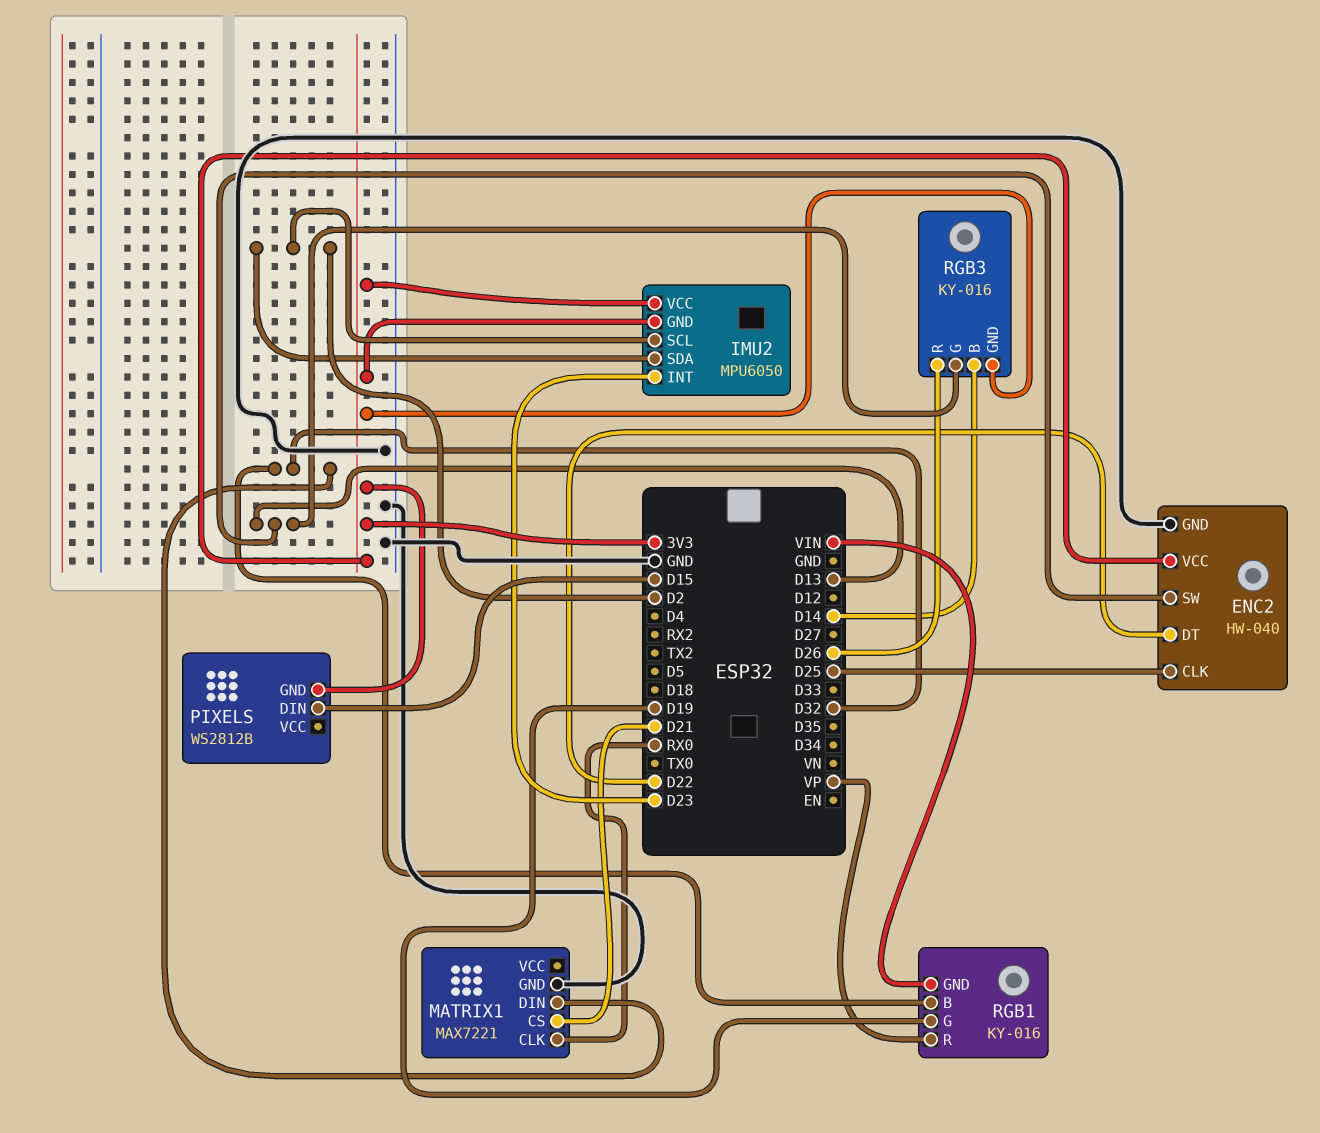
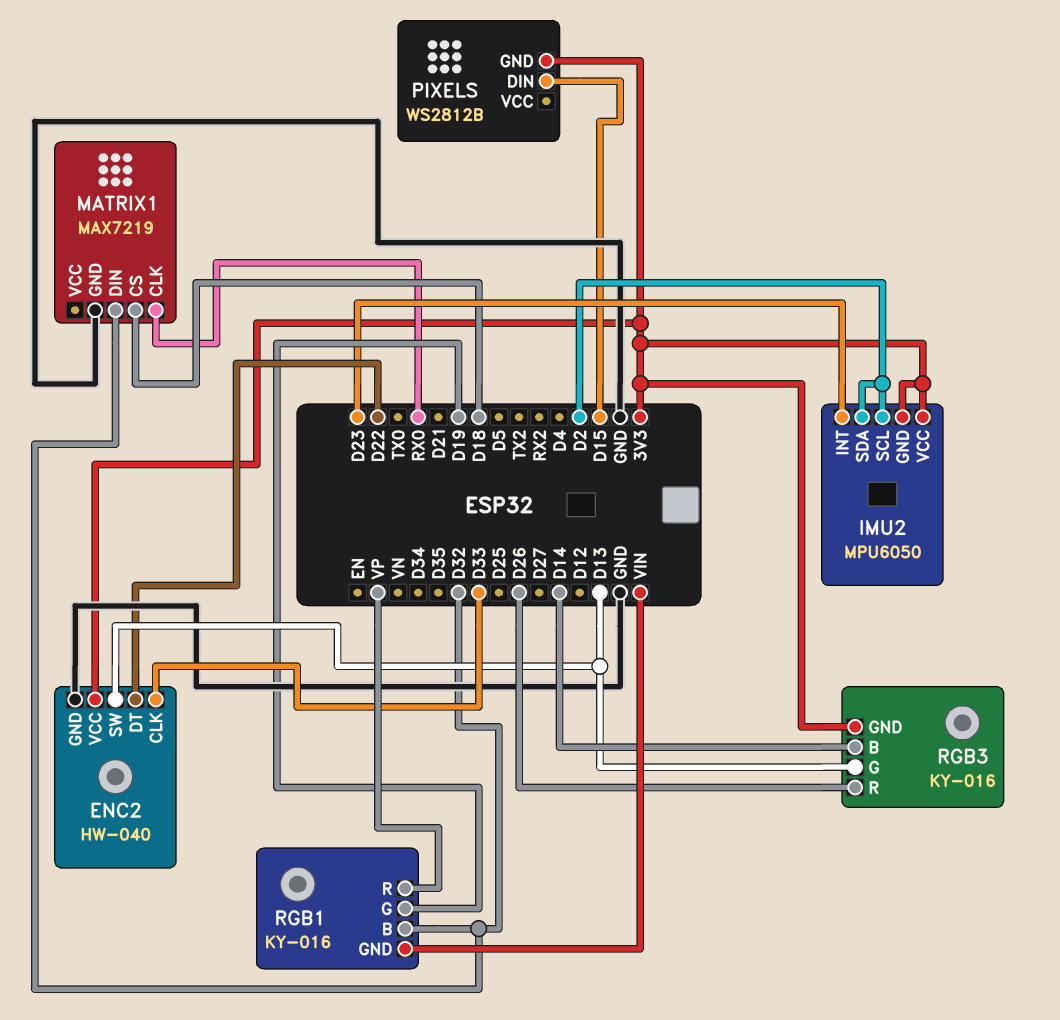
ENC2 pin CLK: D25 -> D33
MATRIX1: MAX7221 -> MAX7219
MATRIX1 pin CS: D21 -> D18

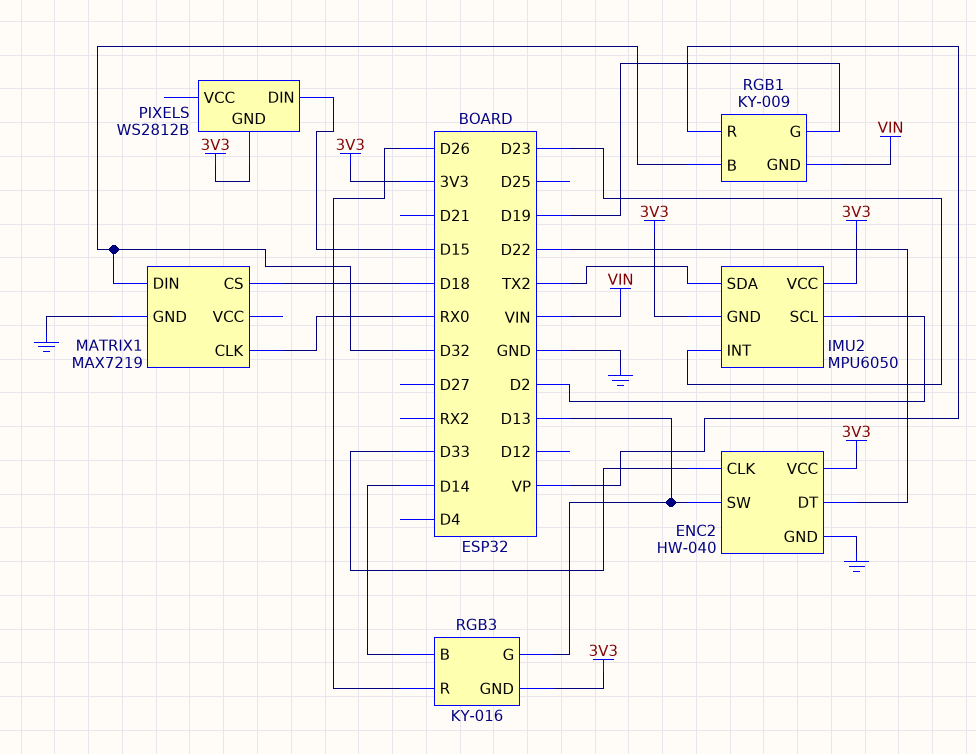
IMU2 pin SDA: D2 -> TX2
RGB1: KY-016 -> KY-009

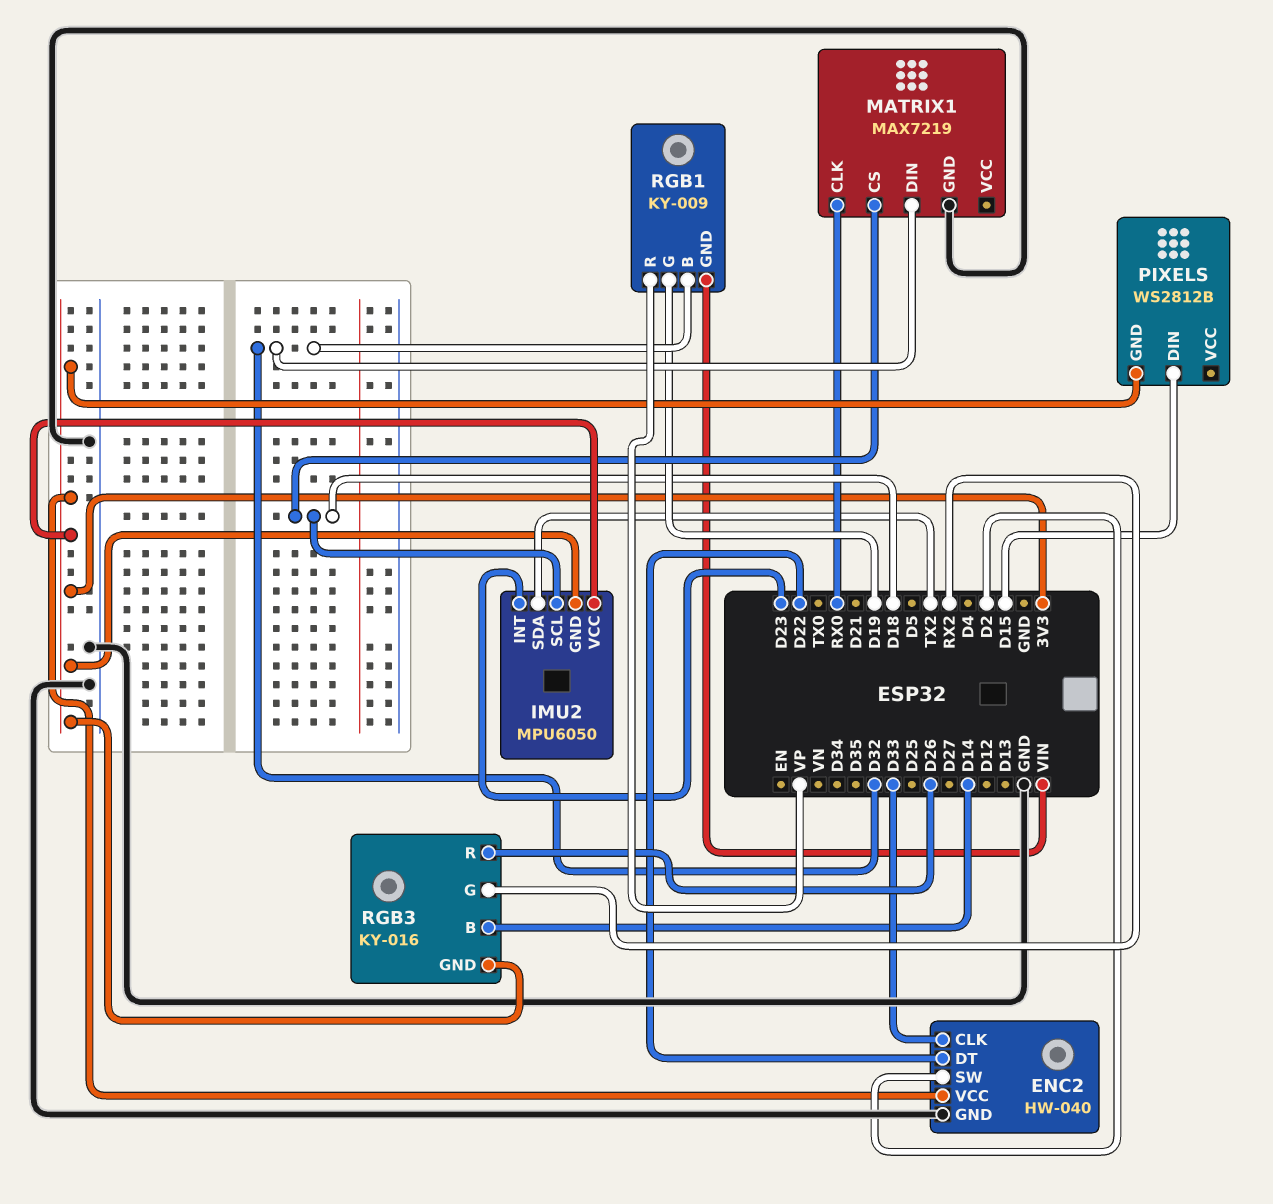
ENC2 pin SW: D13 -> D2
IMU2 pin SCL: D2 -> D18
RGB3 pin G: D13 -> RX2

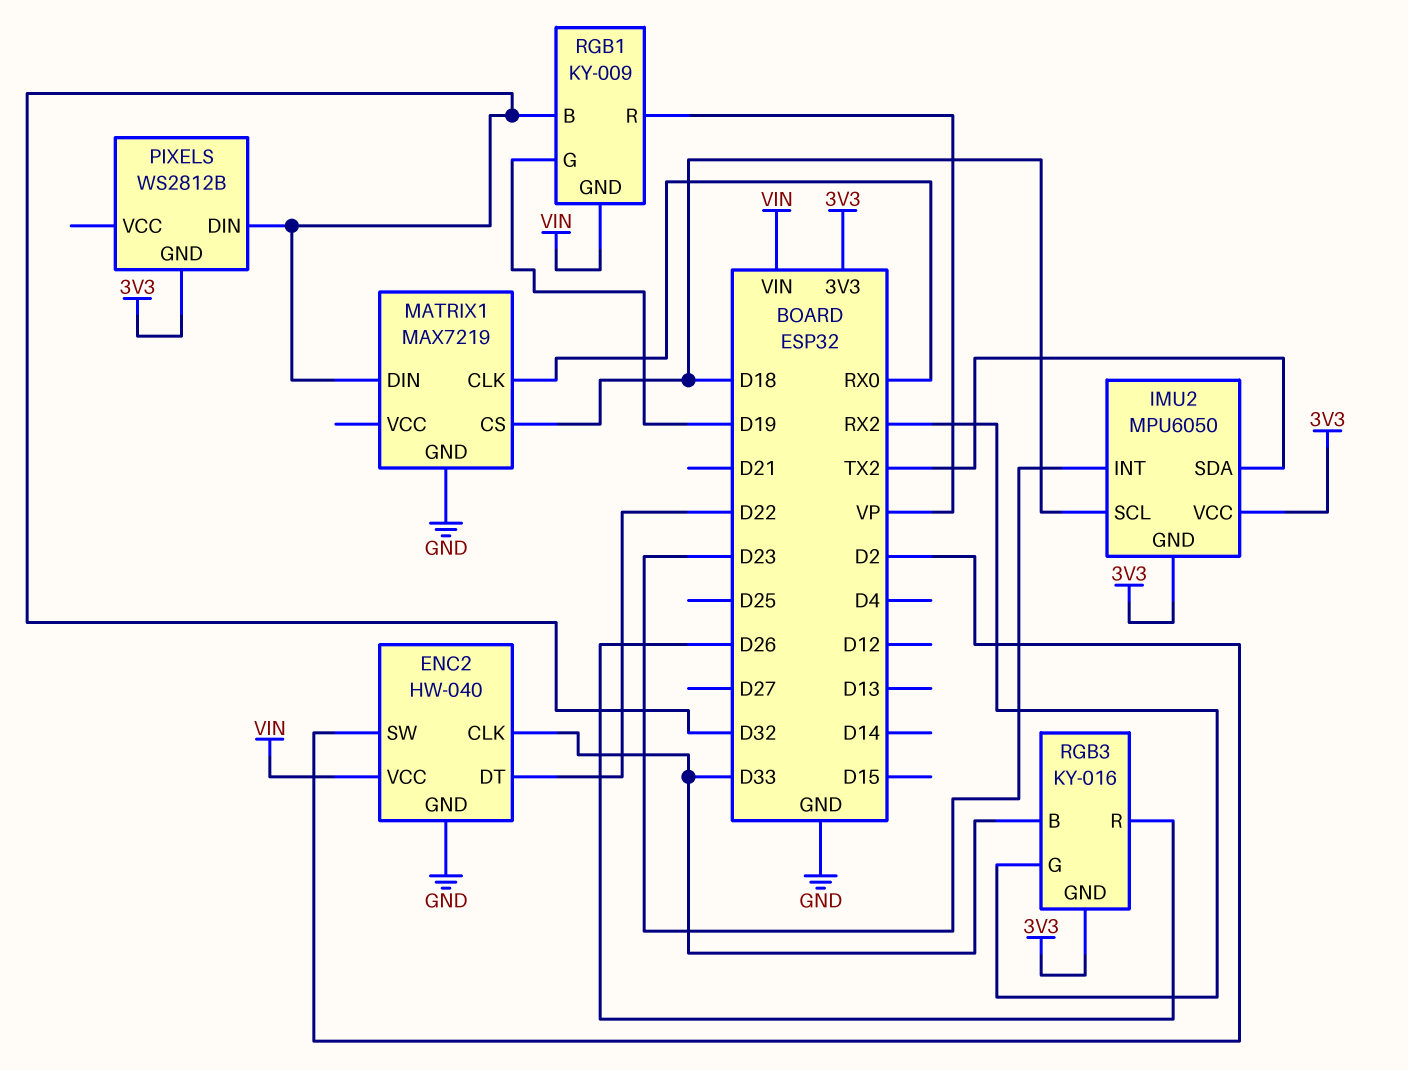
ENC2 pin VCC: 3V3 -> VIN
PIXELS pin DIN: D15 -> D32
RGB3 pin B: D14 -> D33

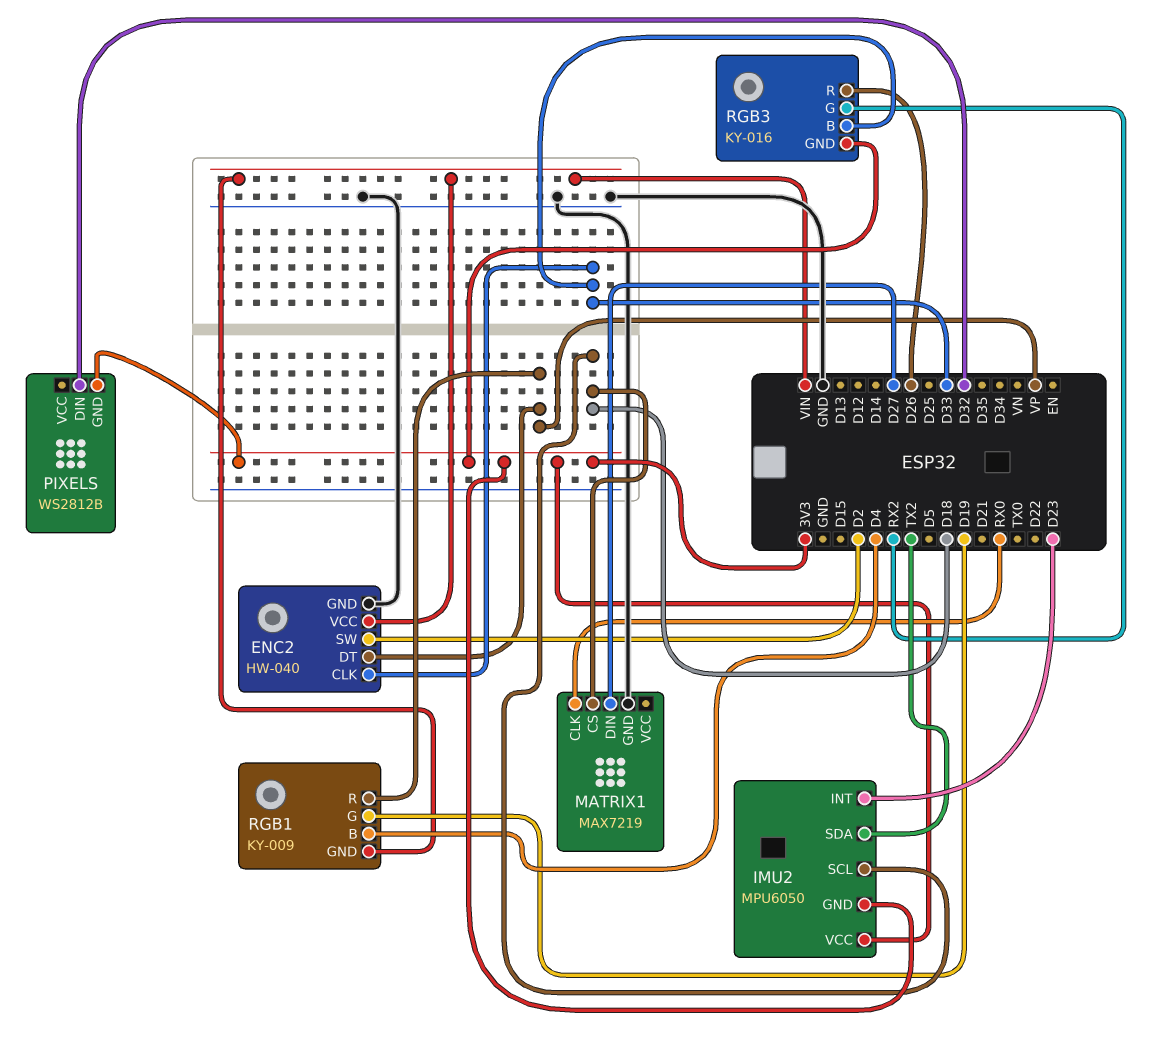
ENC2 pin DT: D22 -> VP
MATRIX1 pin DIN: D32 -> D27
RGB1 pin B: D32 -> D4

